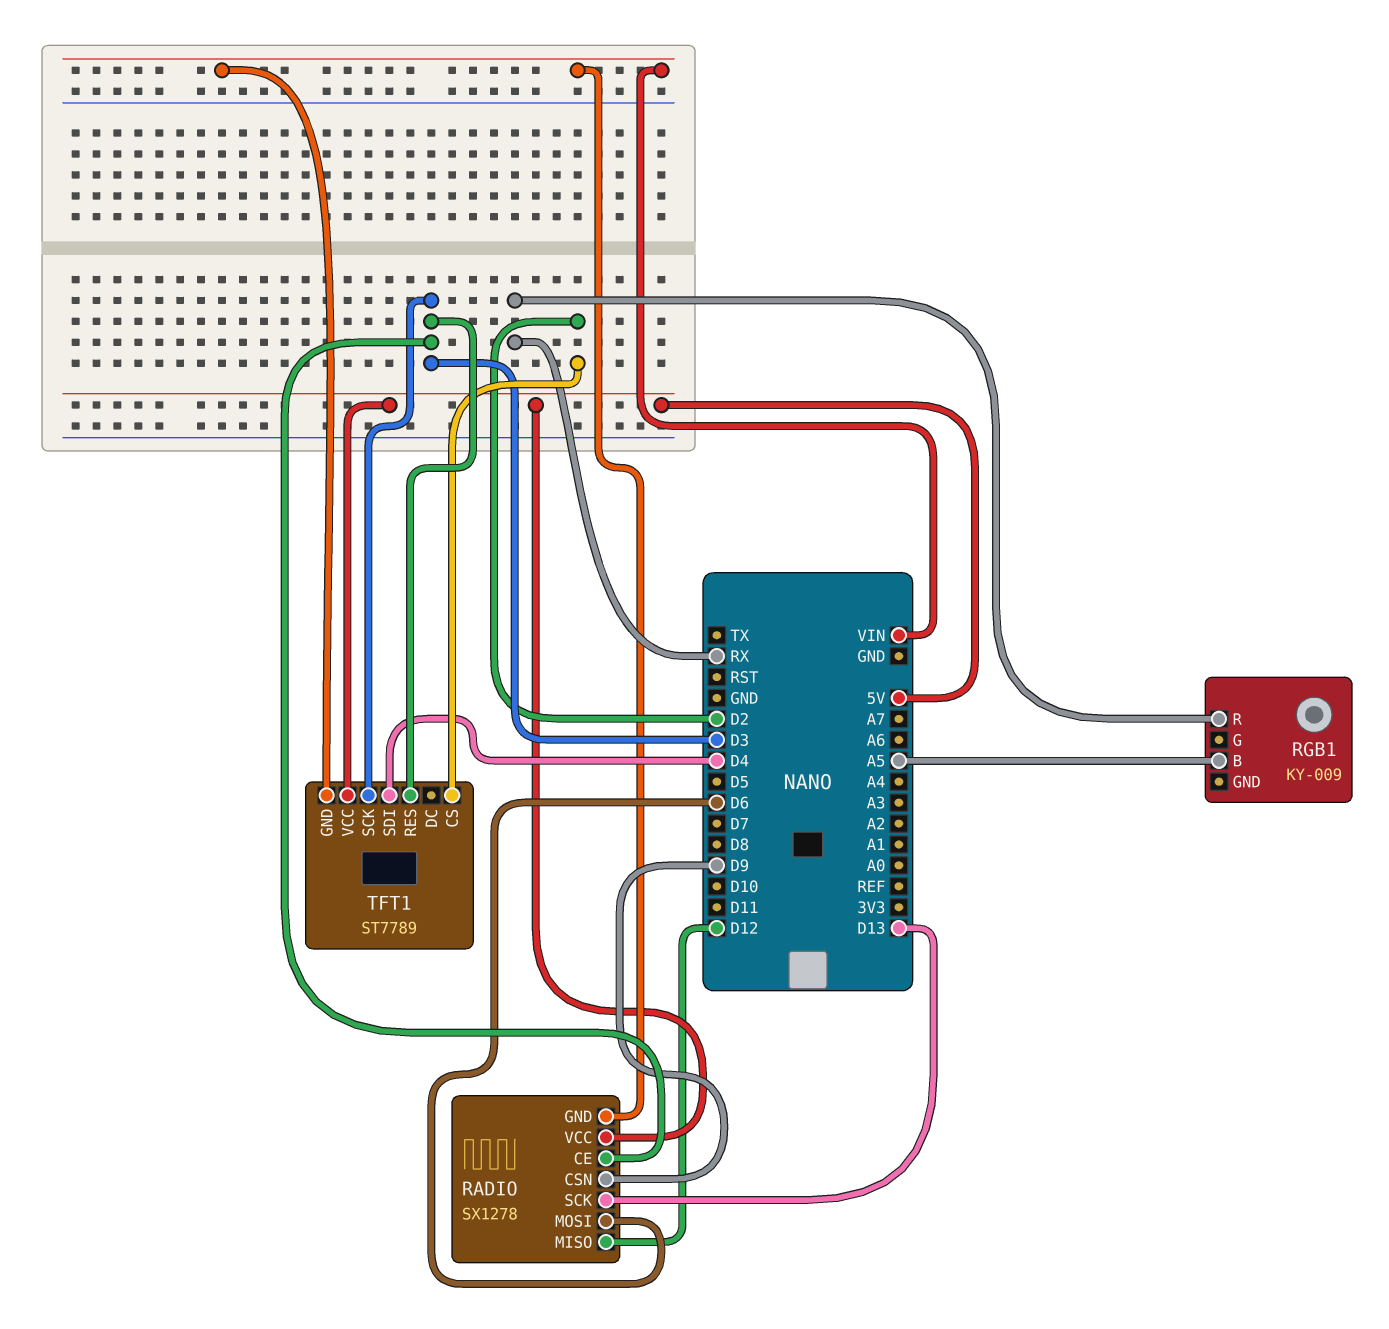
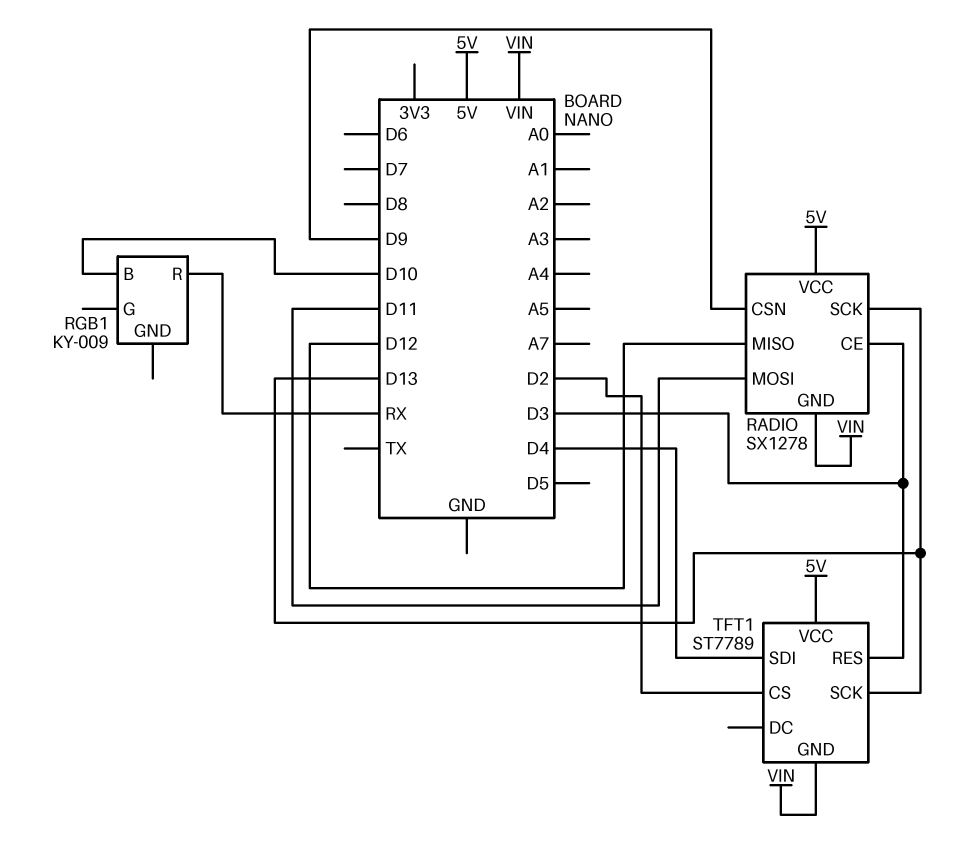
RADIO pin MOSI: D6 -> D11
RGB1 pin B: A5 -> D10
TFT1 pin SCK: D3 -> D13

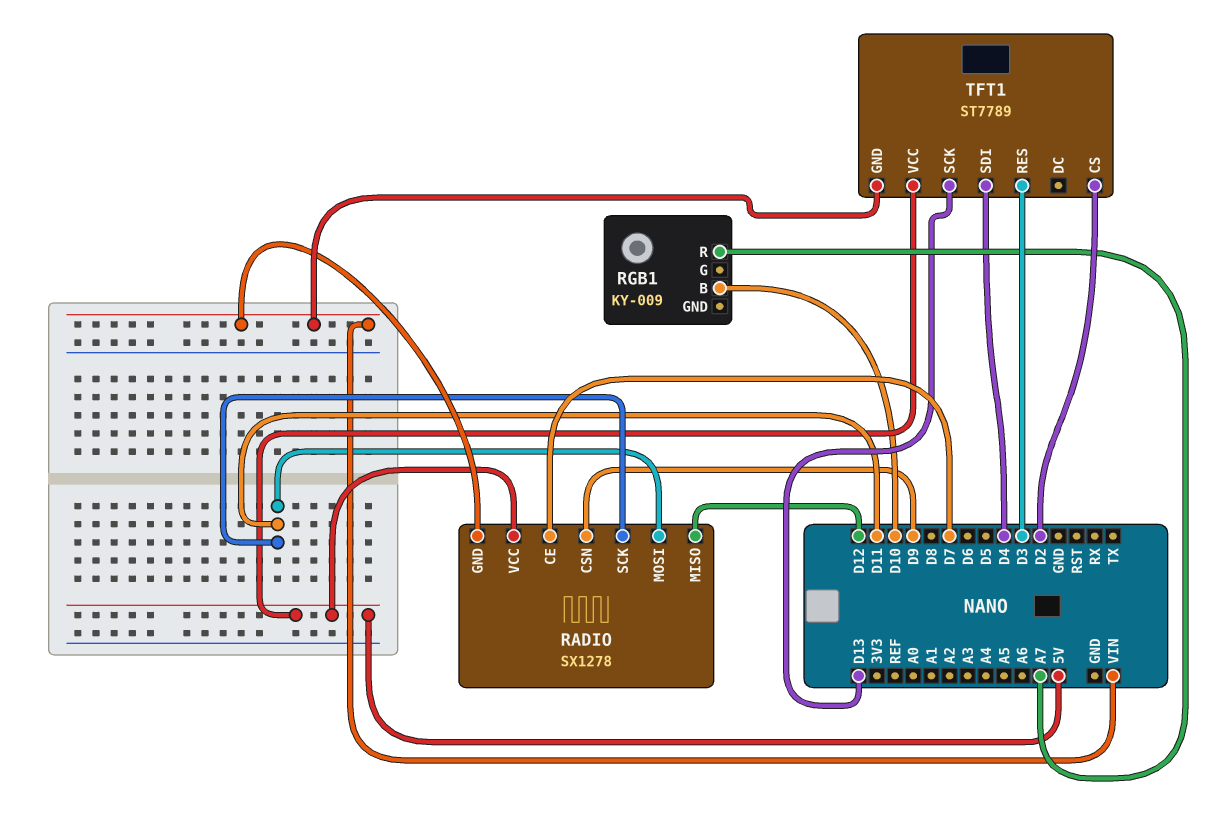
RADIO pin CE: D3 -> D7
RADIO pin SCK: D13 -> D11
RGB1 pin R: RX -> A7

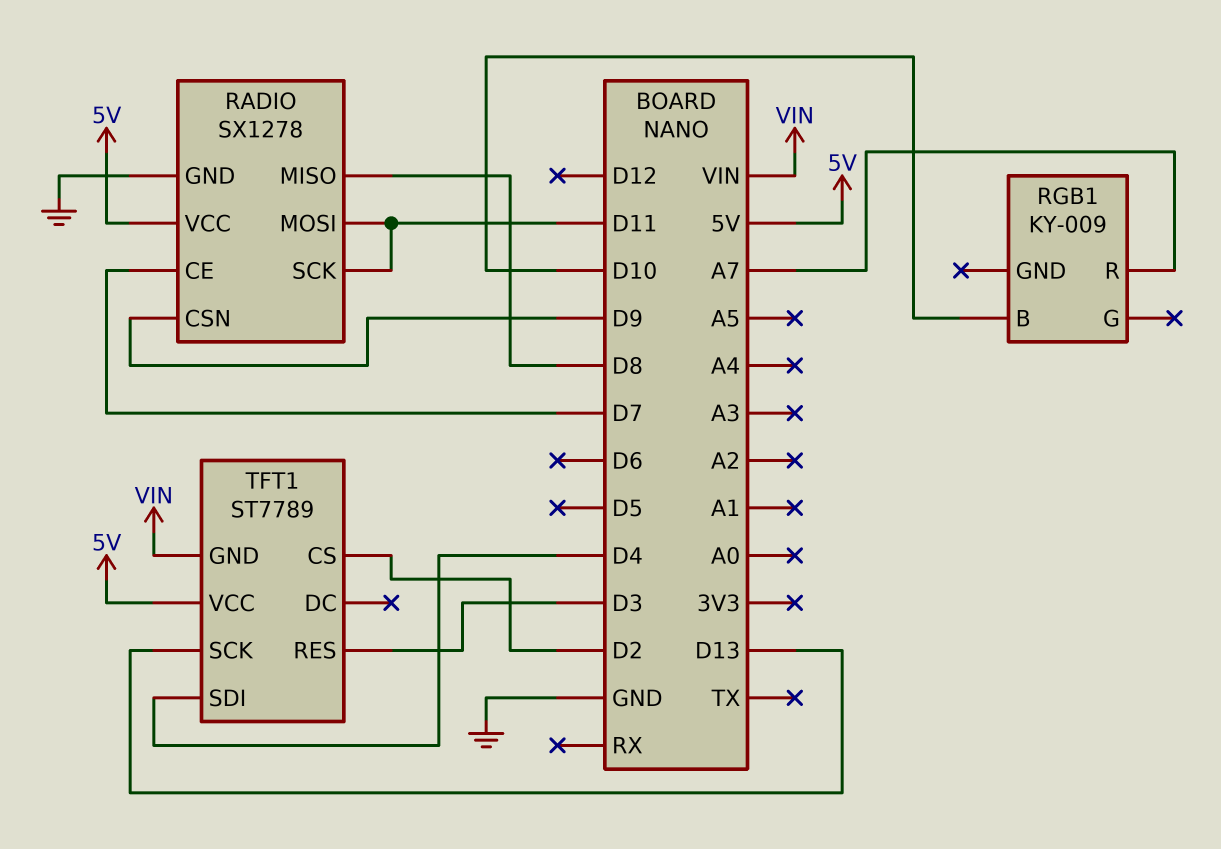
RADIO pin GND: VIN -> GND
RADIO pin MISO: D12 -> D8

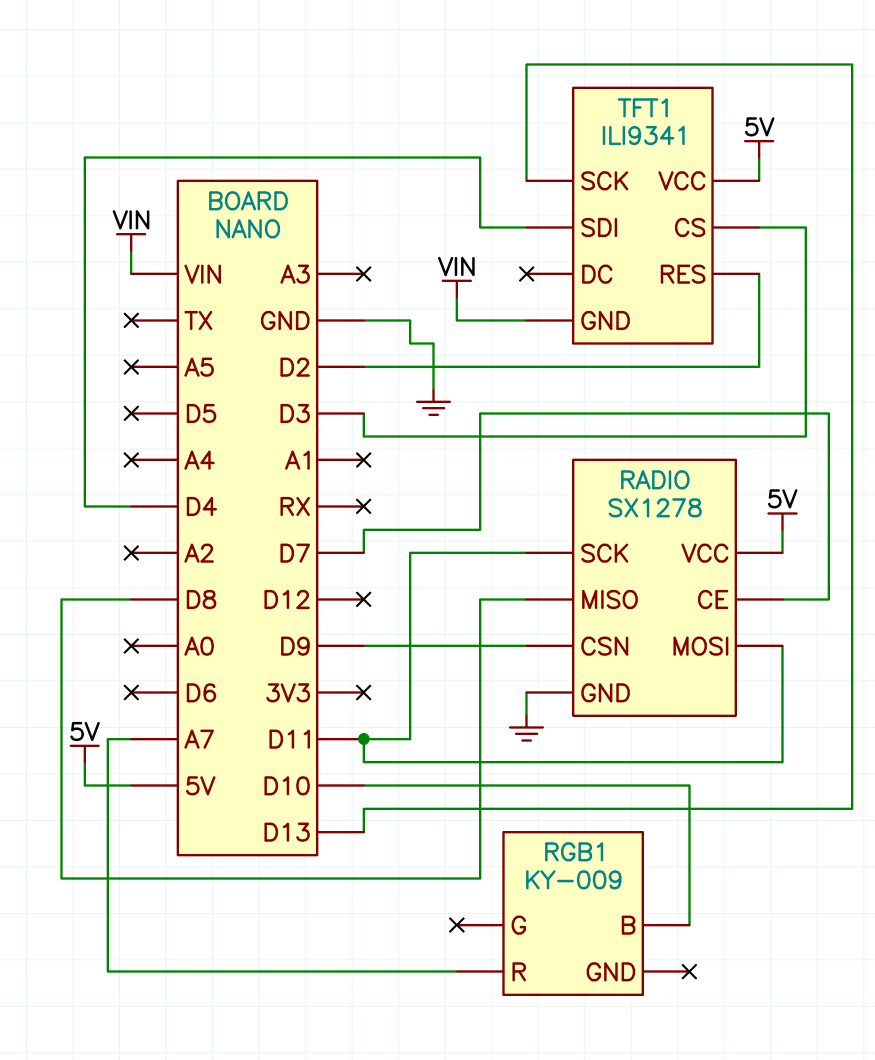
TFT1: ST7789 -> ILI9341
TFT1 pin CS: D2 -> D3
TFT1 pin RES: D3 -> D2

